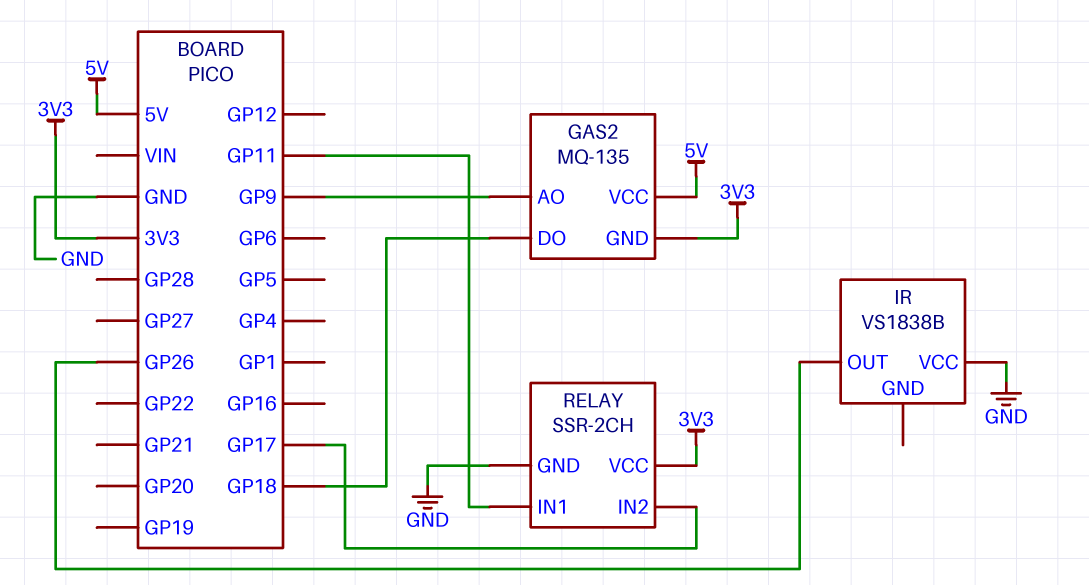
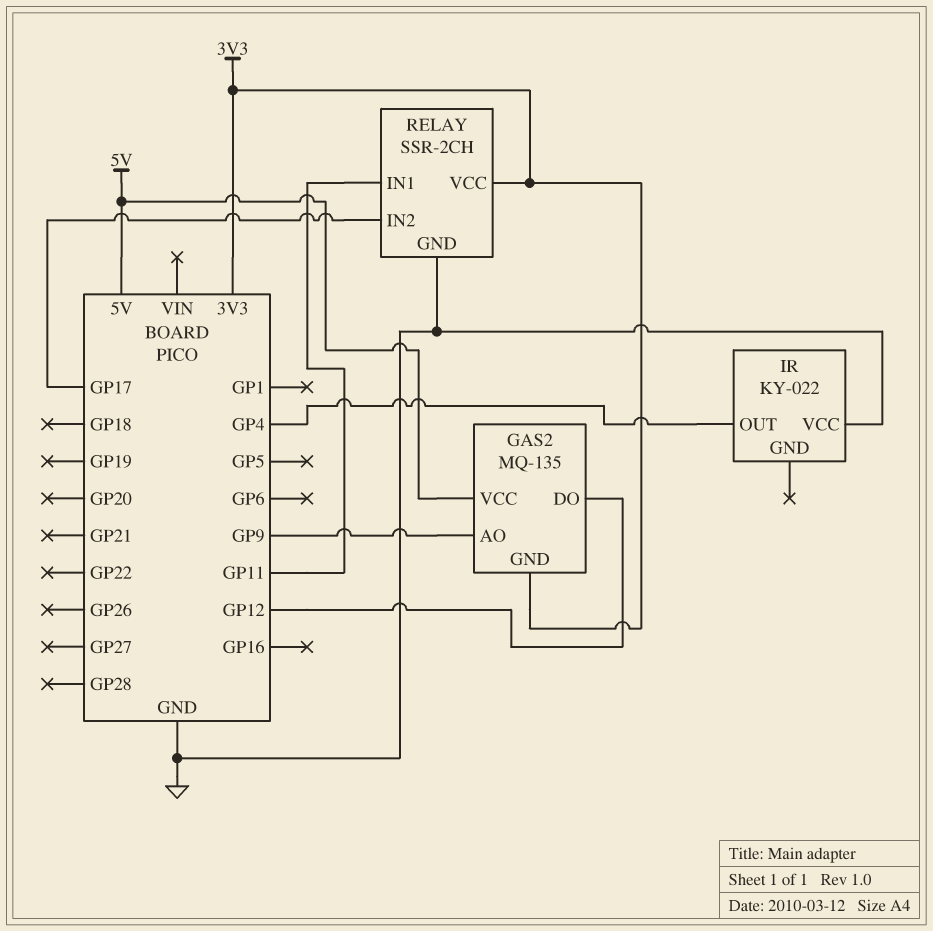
GAS2 pin DO: GP18 -> GP12
IR: VS1838B -> KY-022
IR pin OUT: GP26 -> GP4

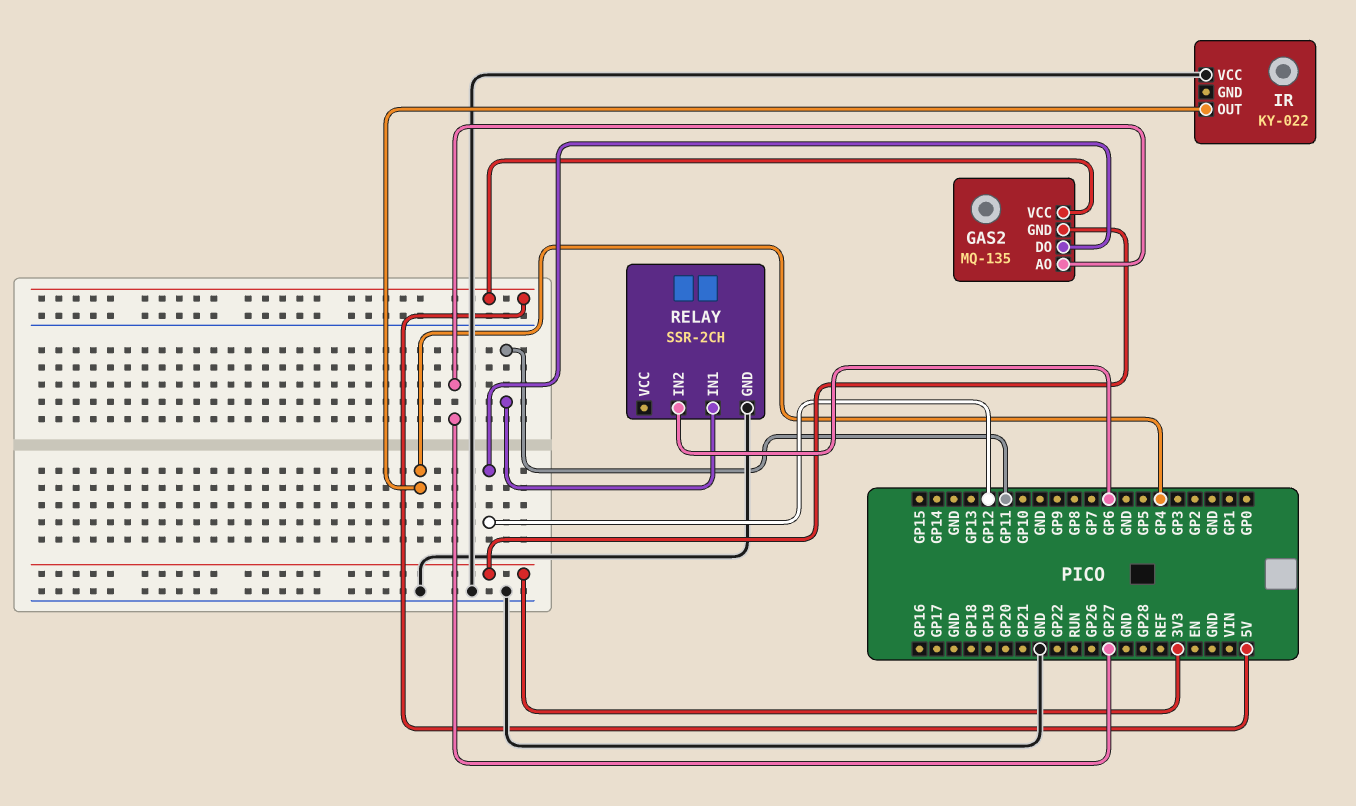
GAS2 pin AO: GP9 -> GP27
RELAY pin IN2: GP17 -> GP6
RELAY pin VCC: 3V3 -> none

